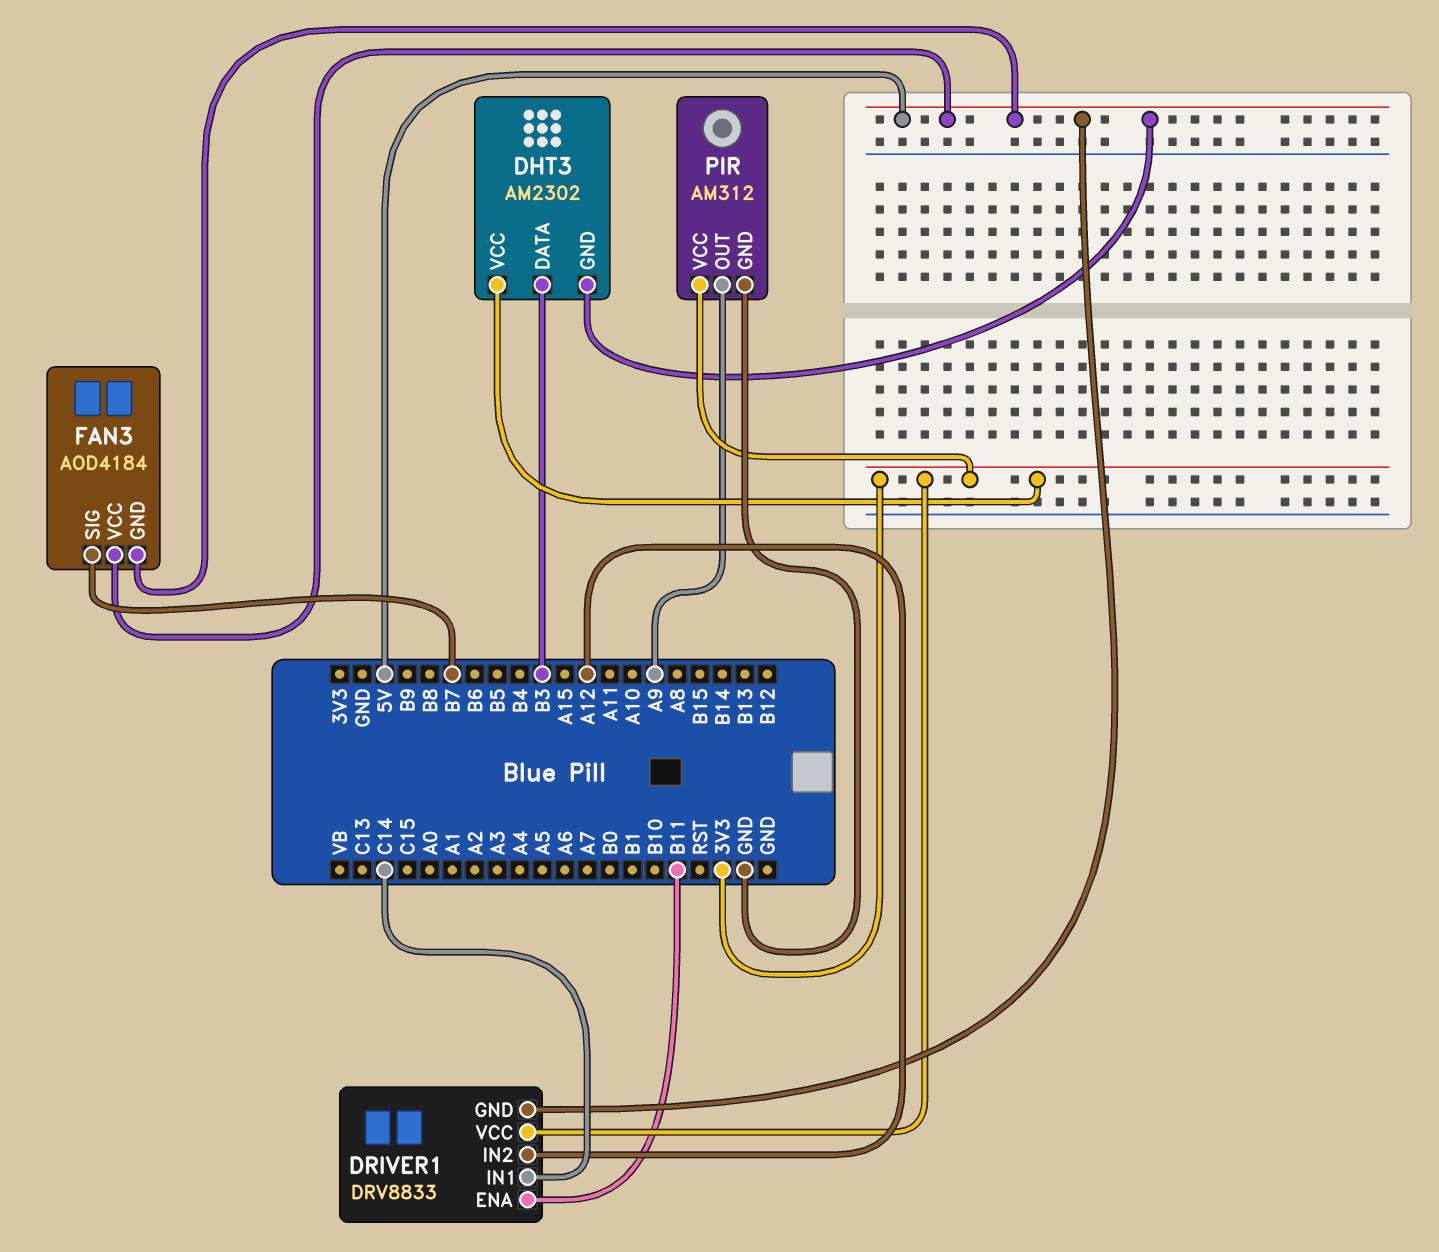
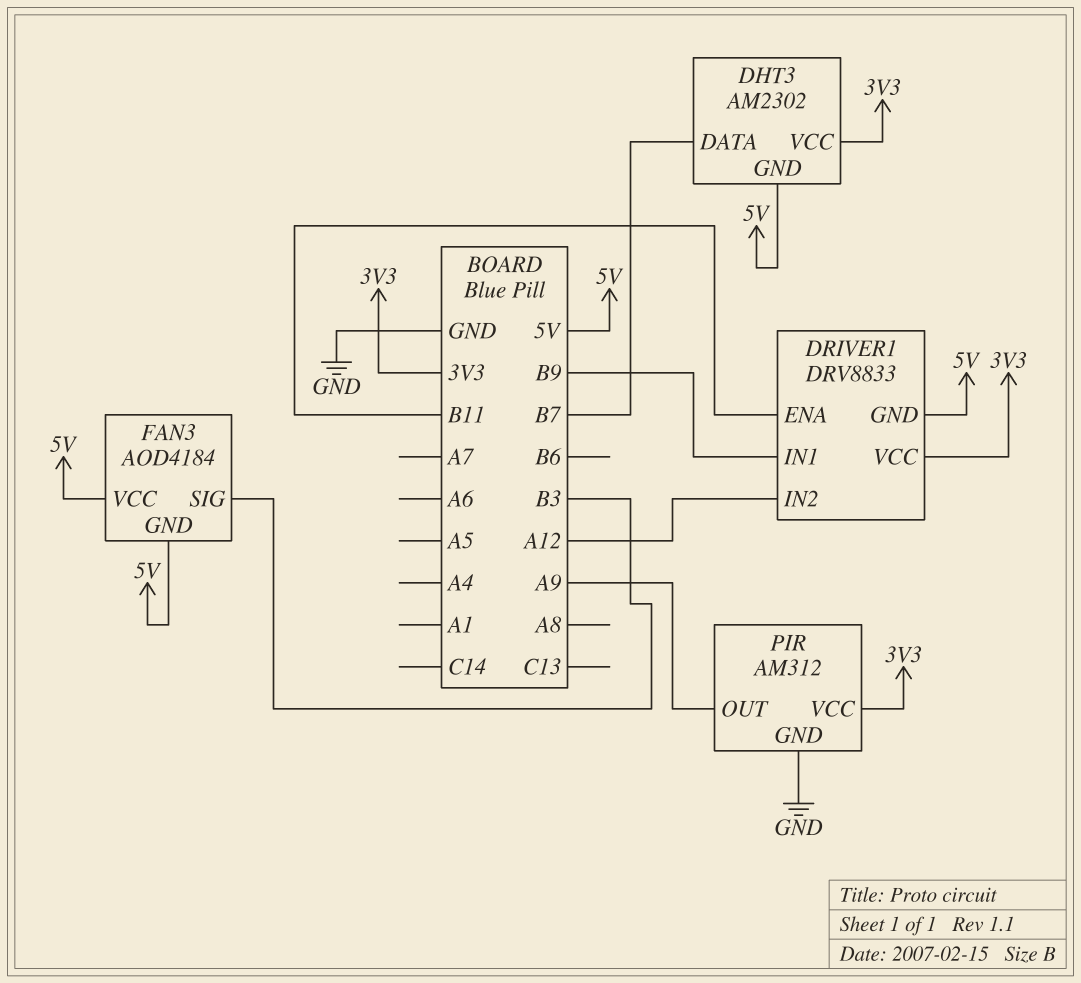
DHT3 pin DATA: B3 -> B7
DRIVER1 pin IN1: C14 -> B9
FAN3 pin SIG: B7 -> B3

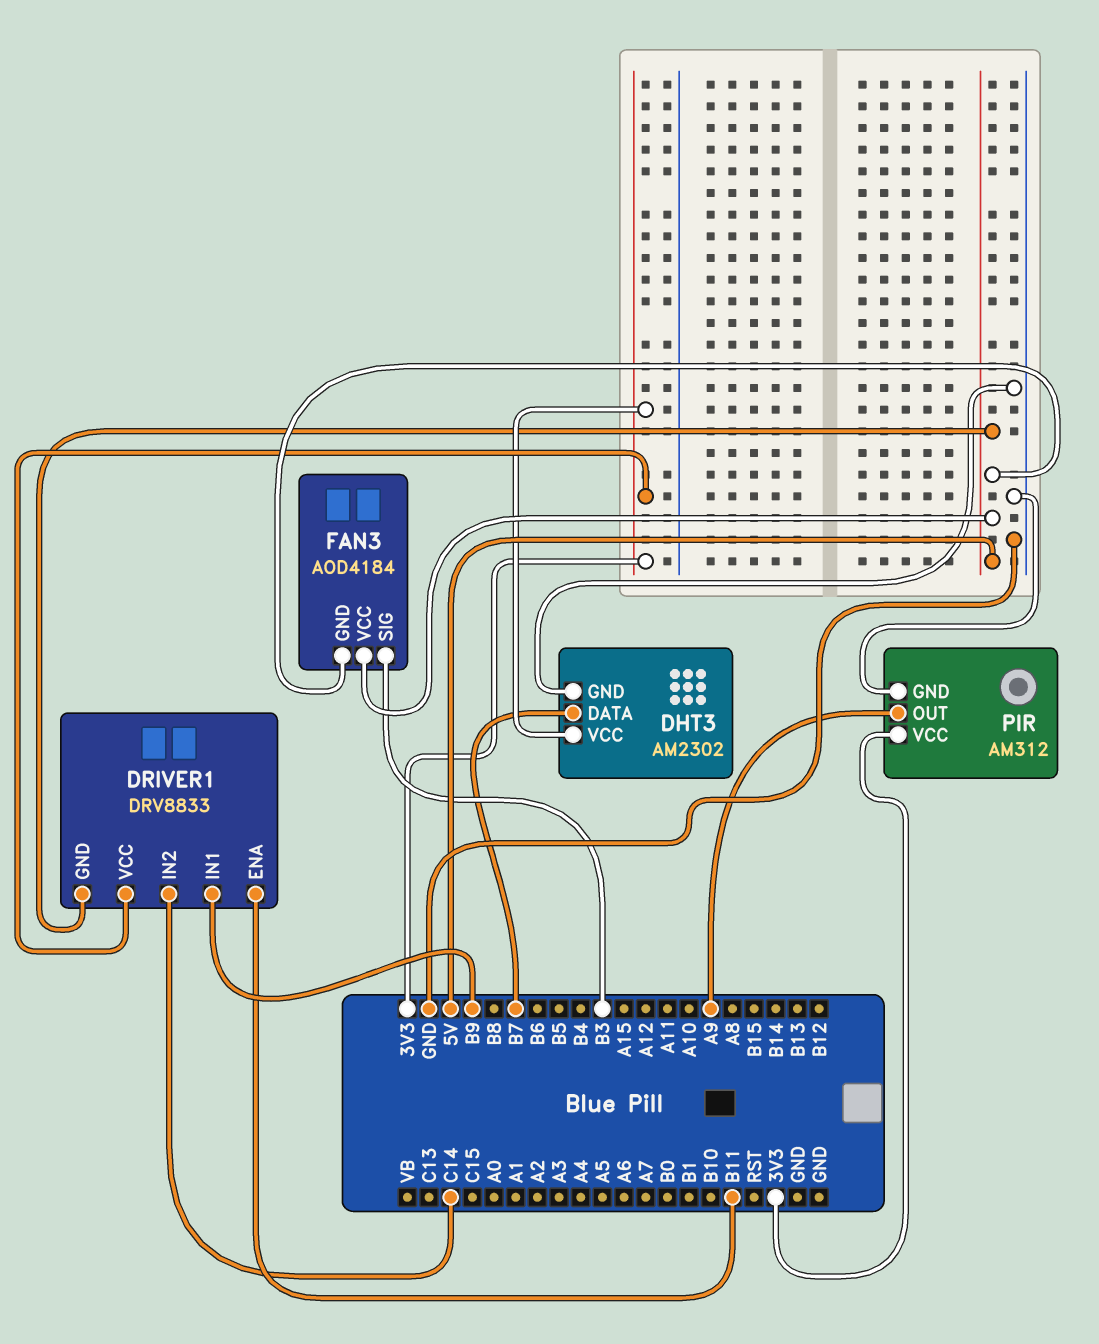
DHT3 pin GND: 5V -> GND
DRIVER1 pin IN2: A12 -> C14

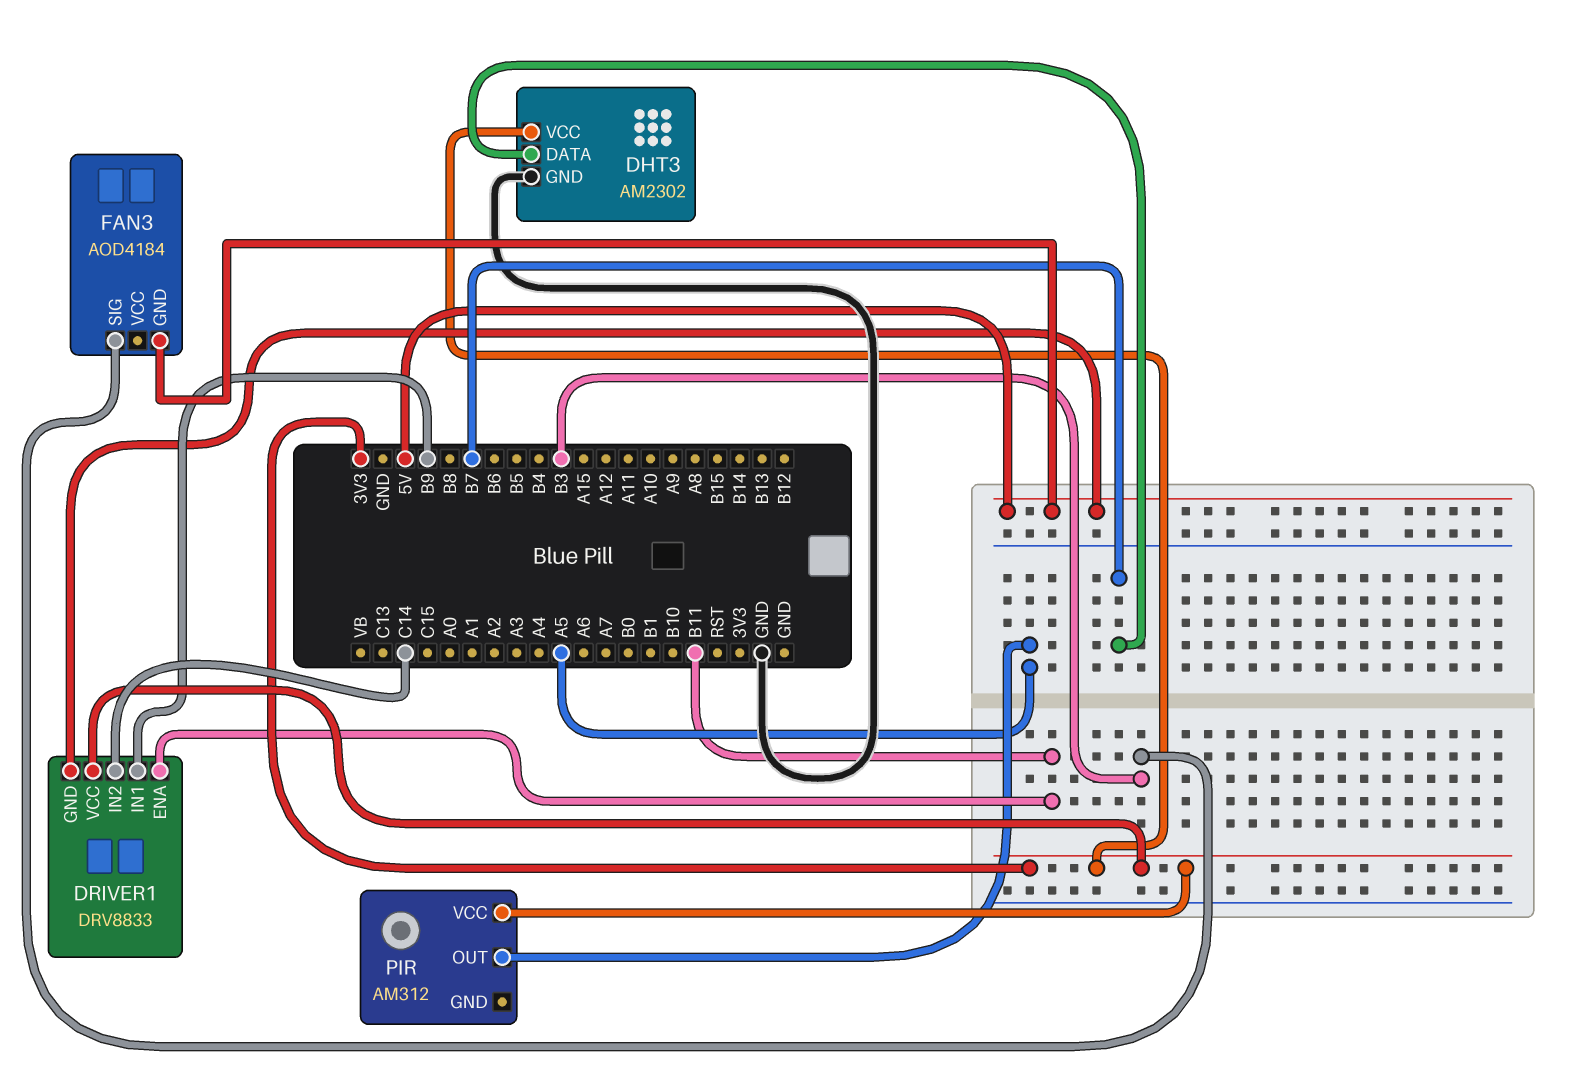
FAN3 pin VCC: 5V -> none
PIR pin GND: GND -> none
PIR pin OUT: A9 -> A5

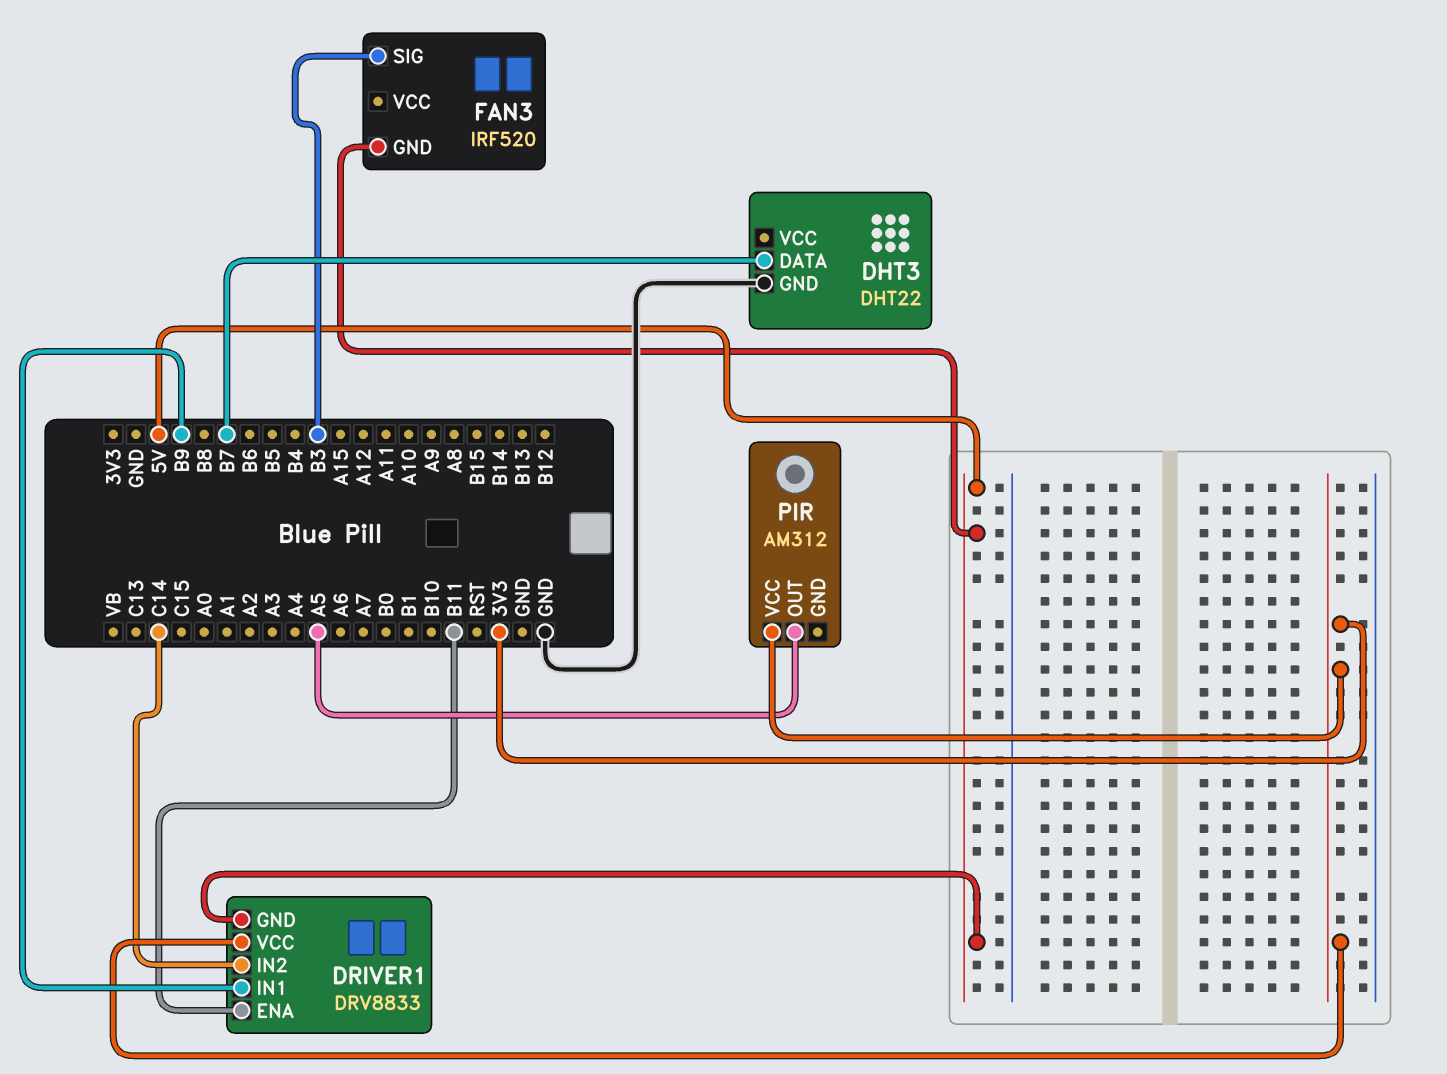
DHT3: AM2302 -> DHT22
DHT3 pin VCC: 3V3 -> none
FAN3: AOD4184 -> IRF520

